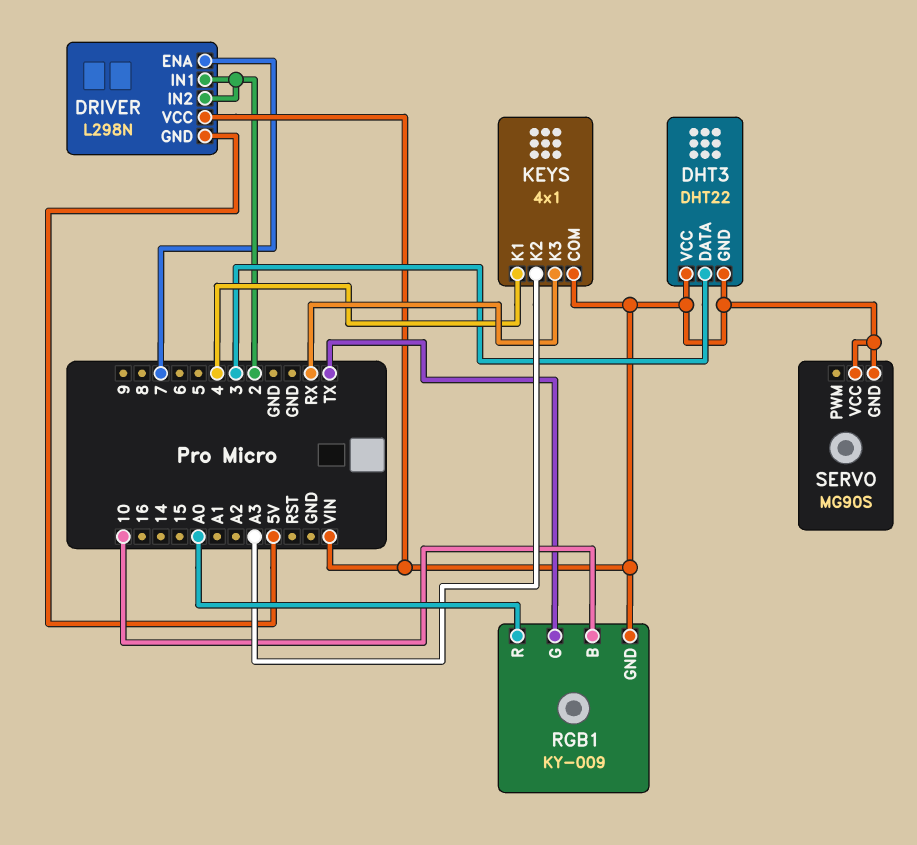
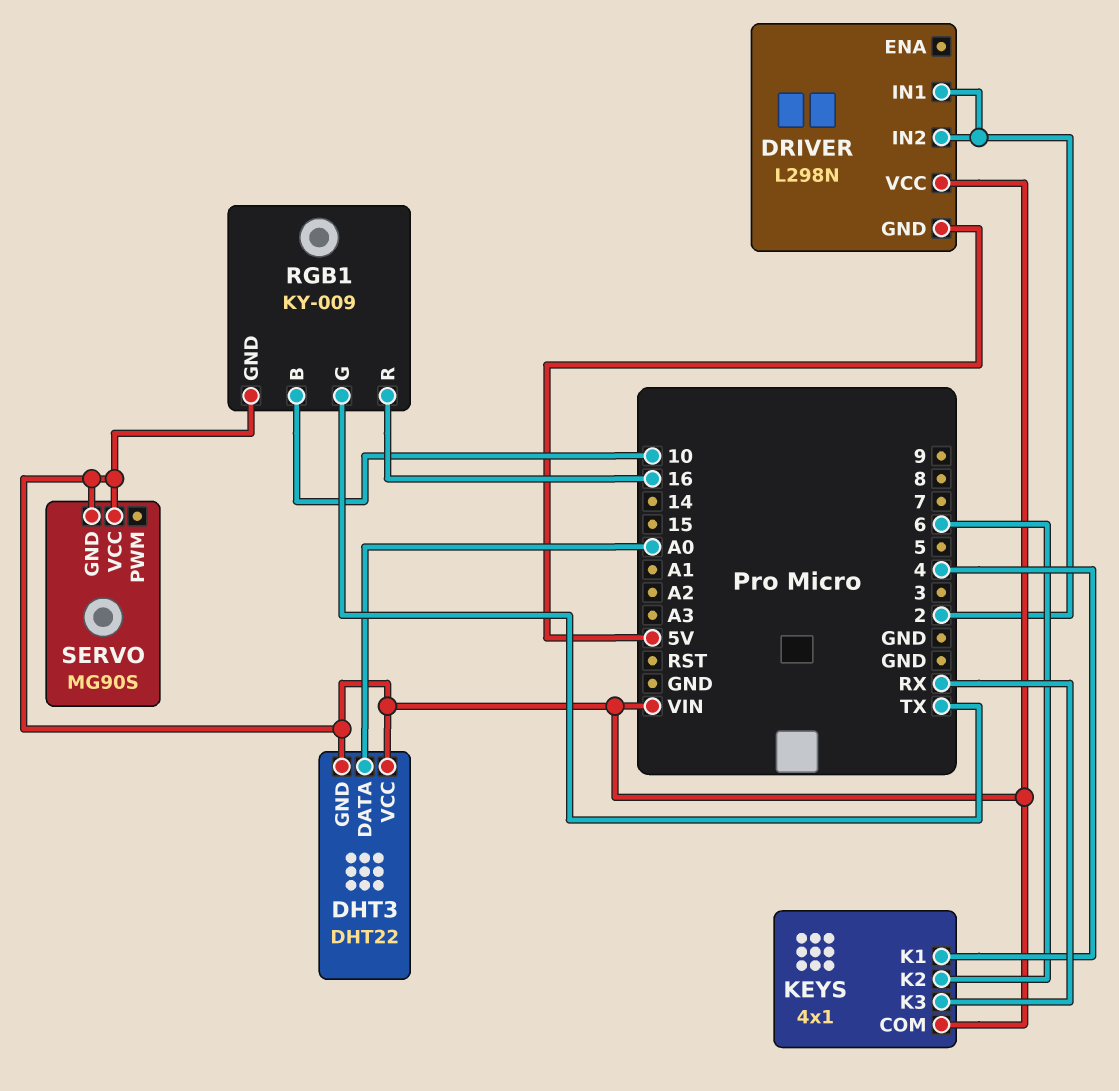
DHT3 pin DATA: 3 -> A0
DRIVER pin ENA: 7 -> none
KEYS pin K2: A3 -> 6
RGB1 pin R: A0 -> 16

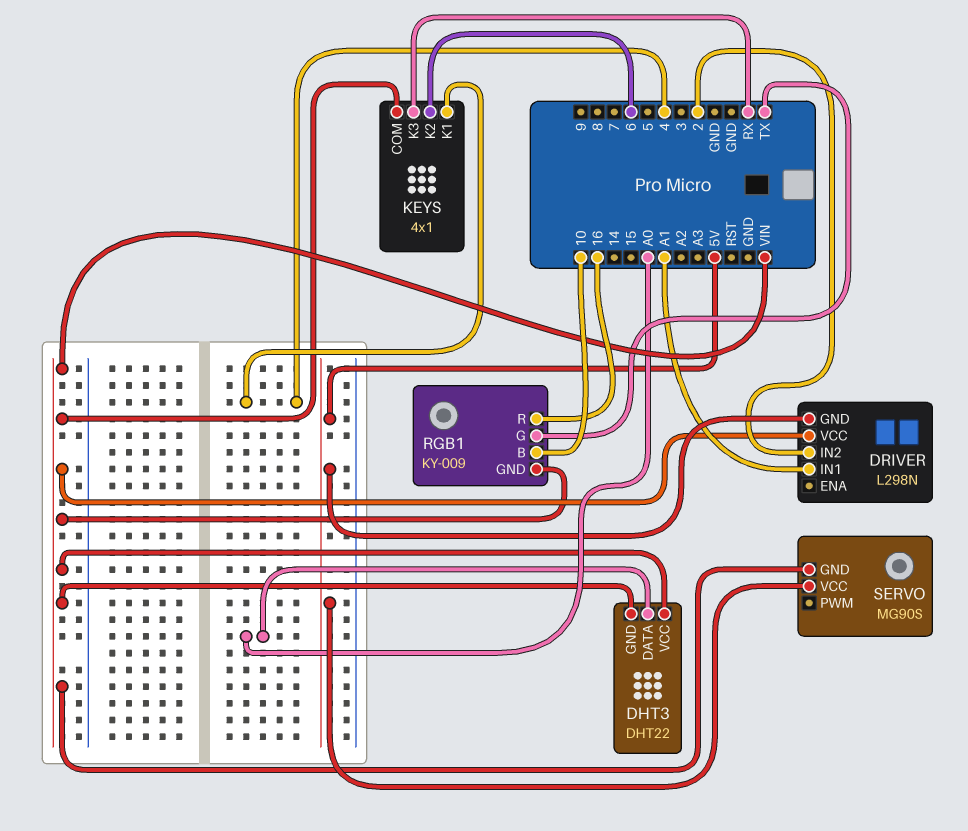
DRIVER pin IN1: 2 -> A1
SERVO pin VCC: VIN -> 5V

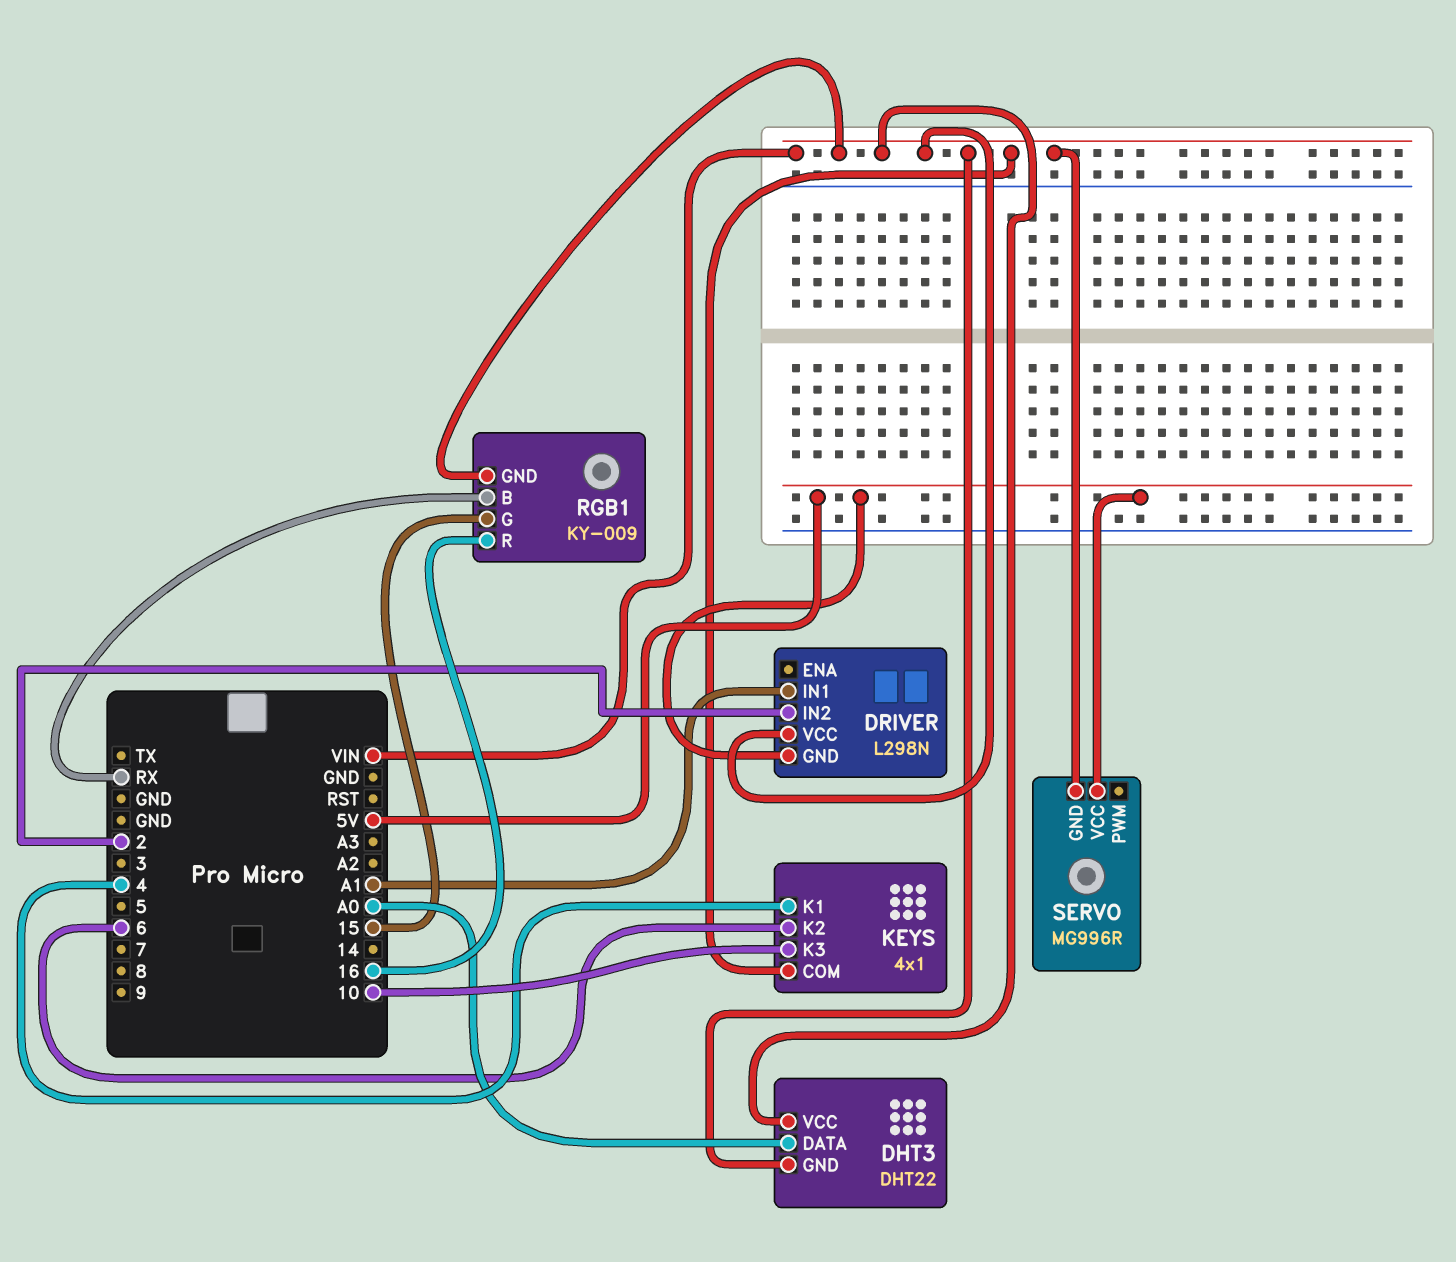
KEYS pin K3: RX -> 10
RGB1 pin B: 10 -> RX
RGB1 pin G: TX -> 15
SERVO: MG90S -> MG996R

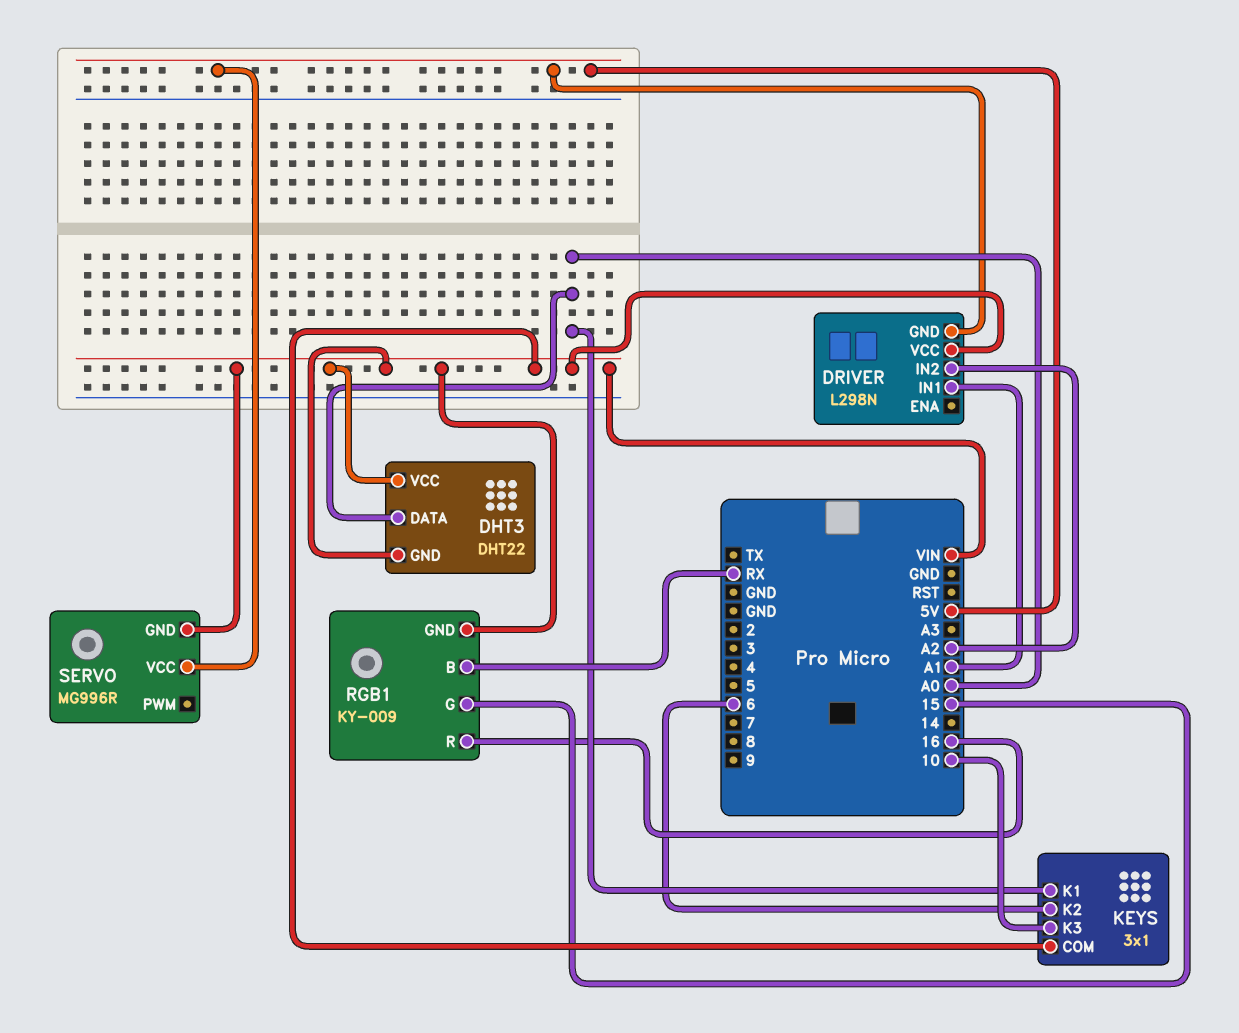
DRIVER pin IN2: 2 -> A2
KEYS: 4x1 -> 3x1
KEYS pin K1: 4 -> A0

